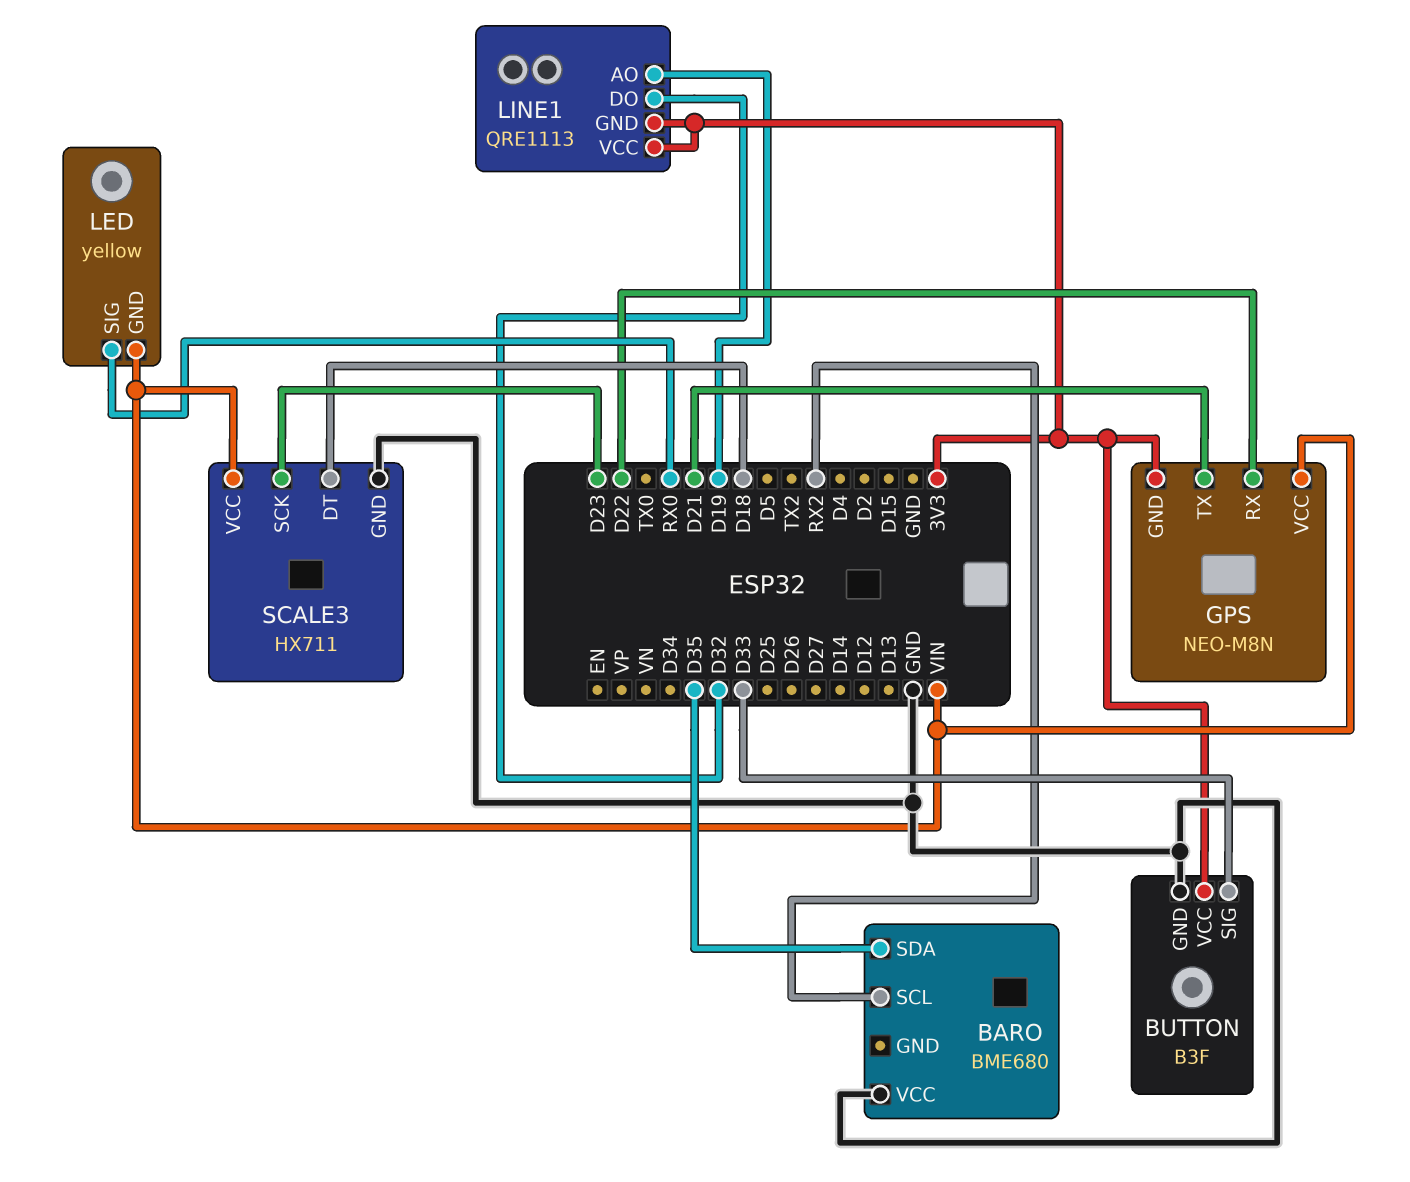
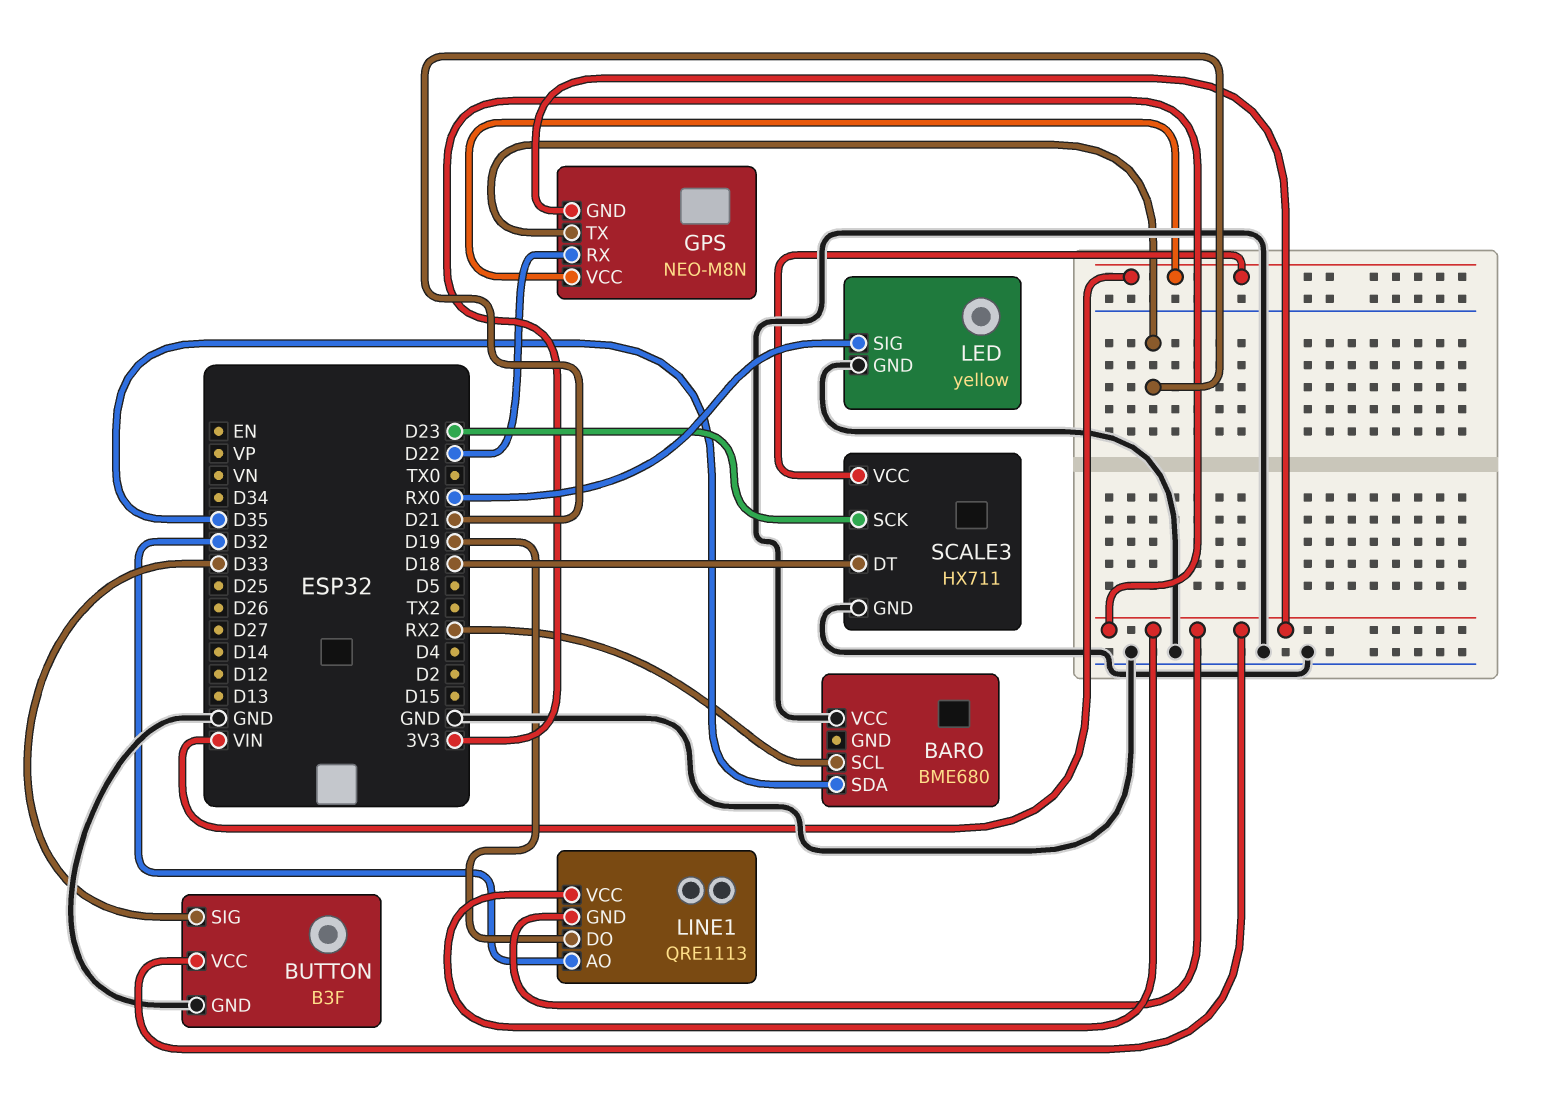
LED pin GND: VIN -> GND
LINE1 pin AO: D19 -> D32
LINE1 pin DO: D32 -> D19

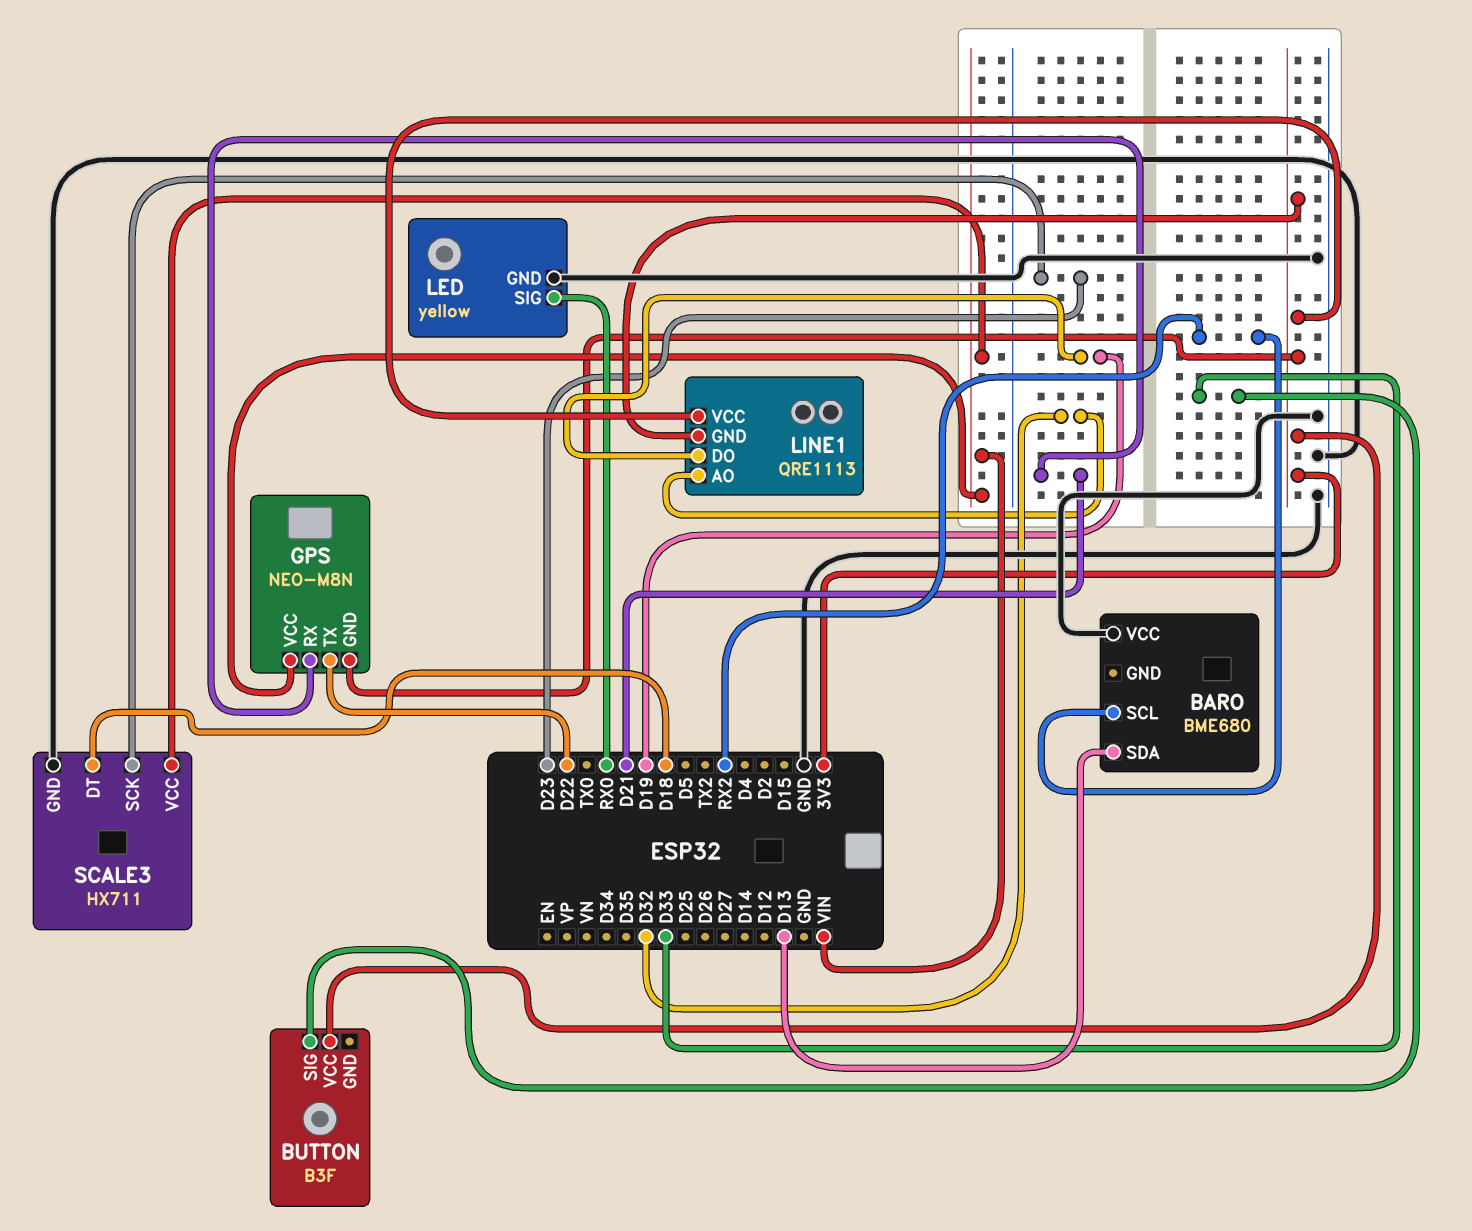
BARO pin SDA: D35 -> D13
BUTTON pin GND: GND -> none
GPS pin RX: D22 -> D21
GPS pin TX: D21 -> D22

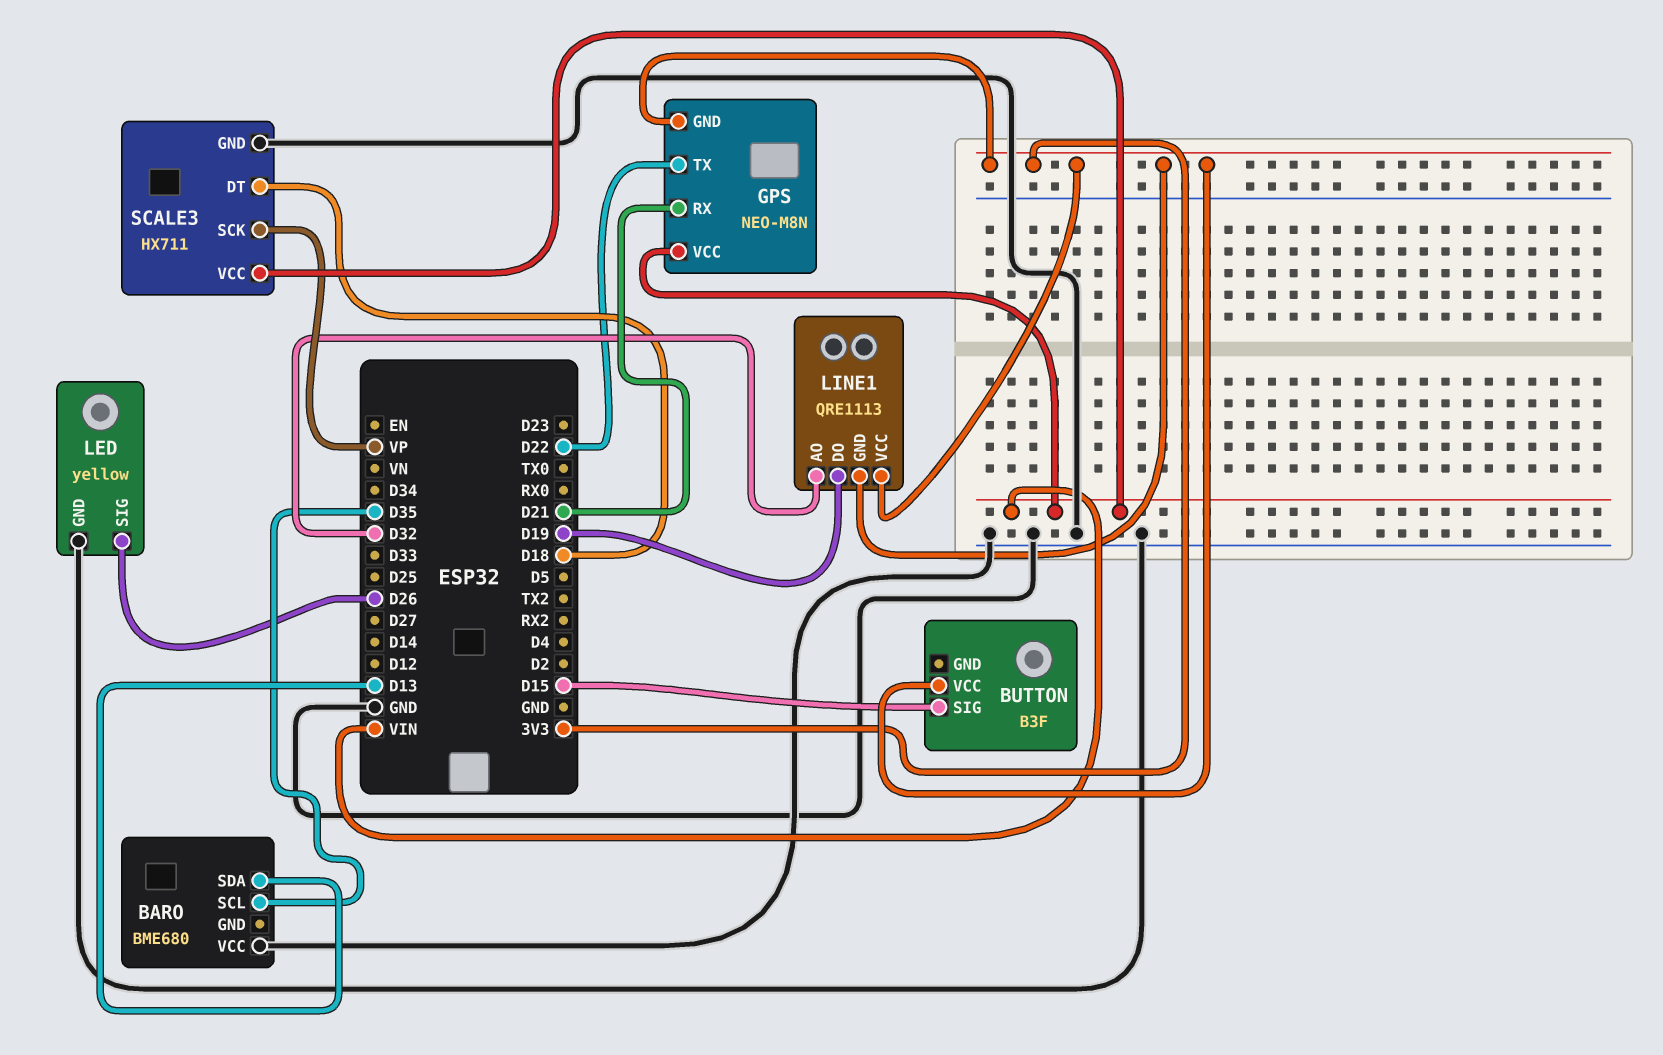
BARO pin SCL: RX2 -> D35
BUTTON pin SIG: D33 -> D15
LED pin SIG: RX0 -> D26
SCALE3 pin SCK: D23 -> VP

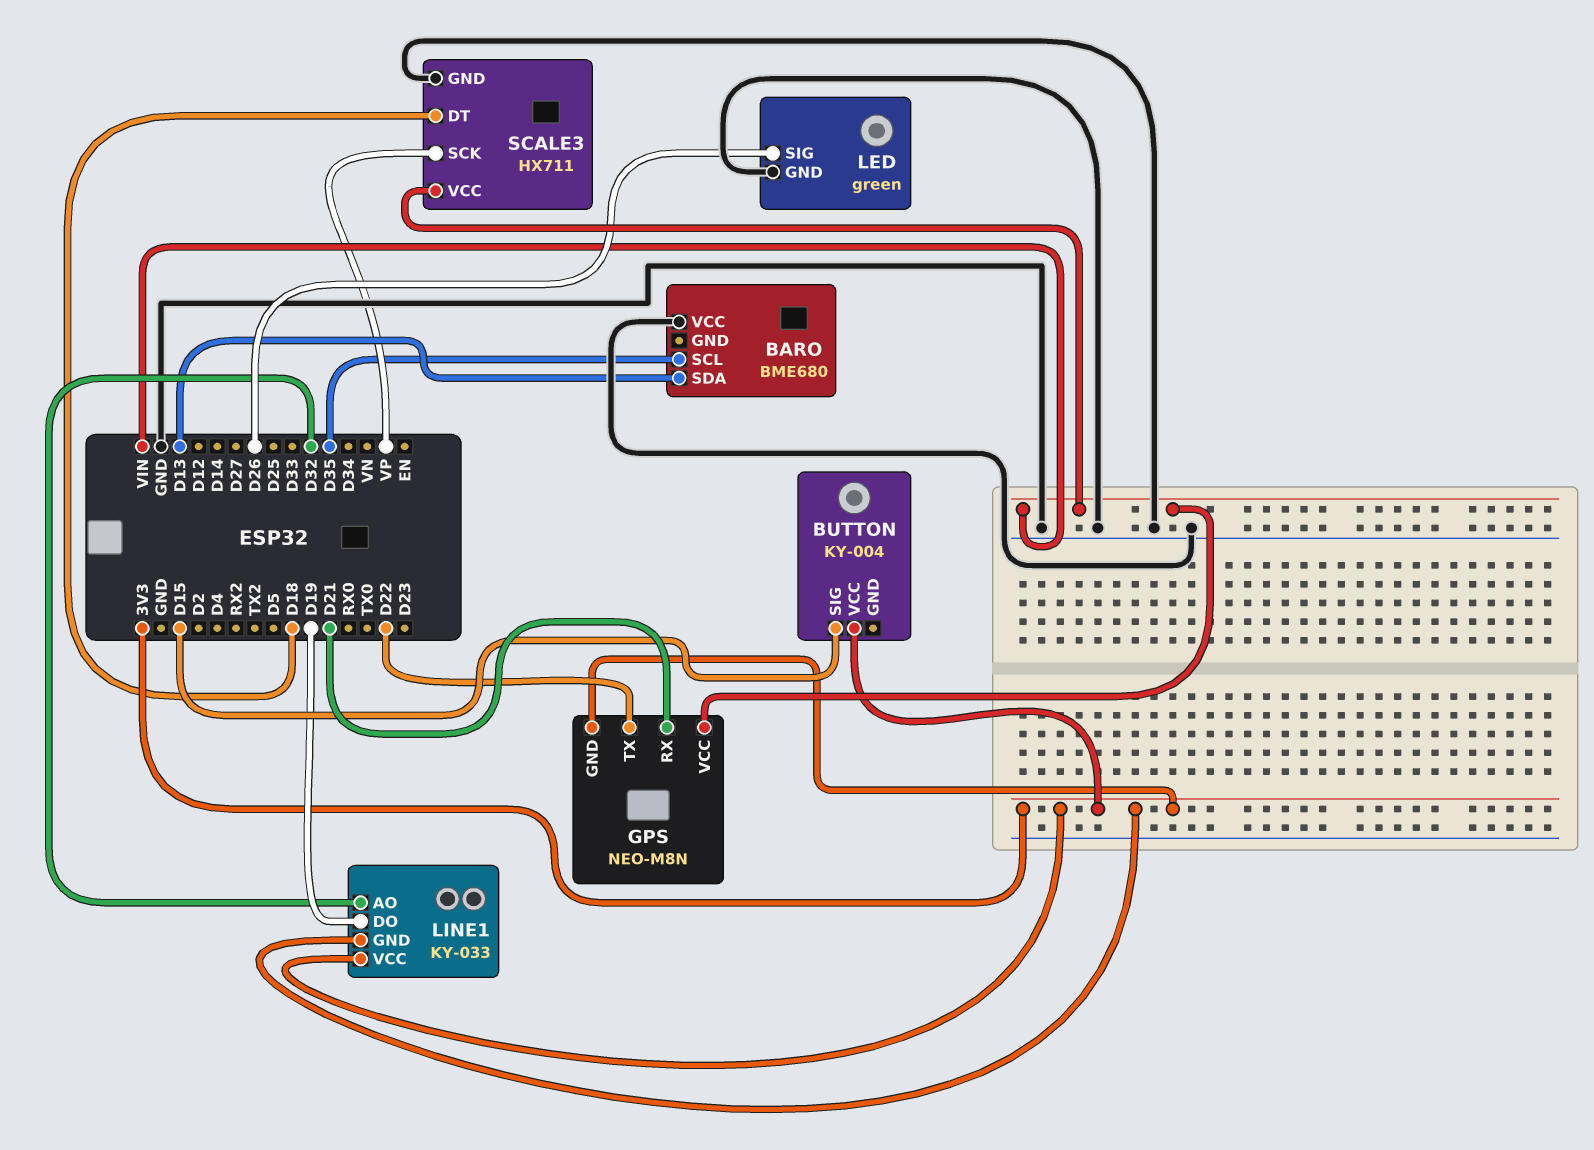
BUTTON: B3F -> KY-004
LED: yellow -> green
LINE1: QRE1113 -> KY-033

